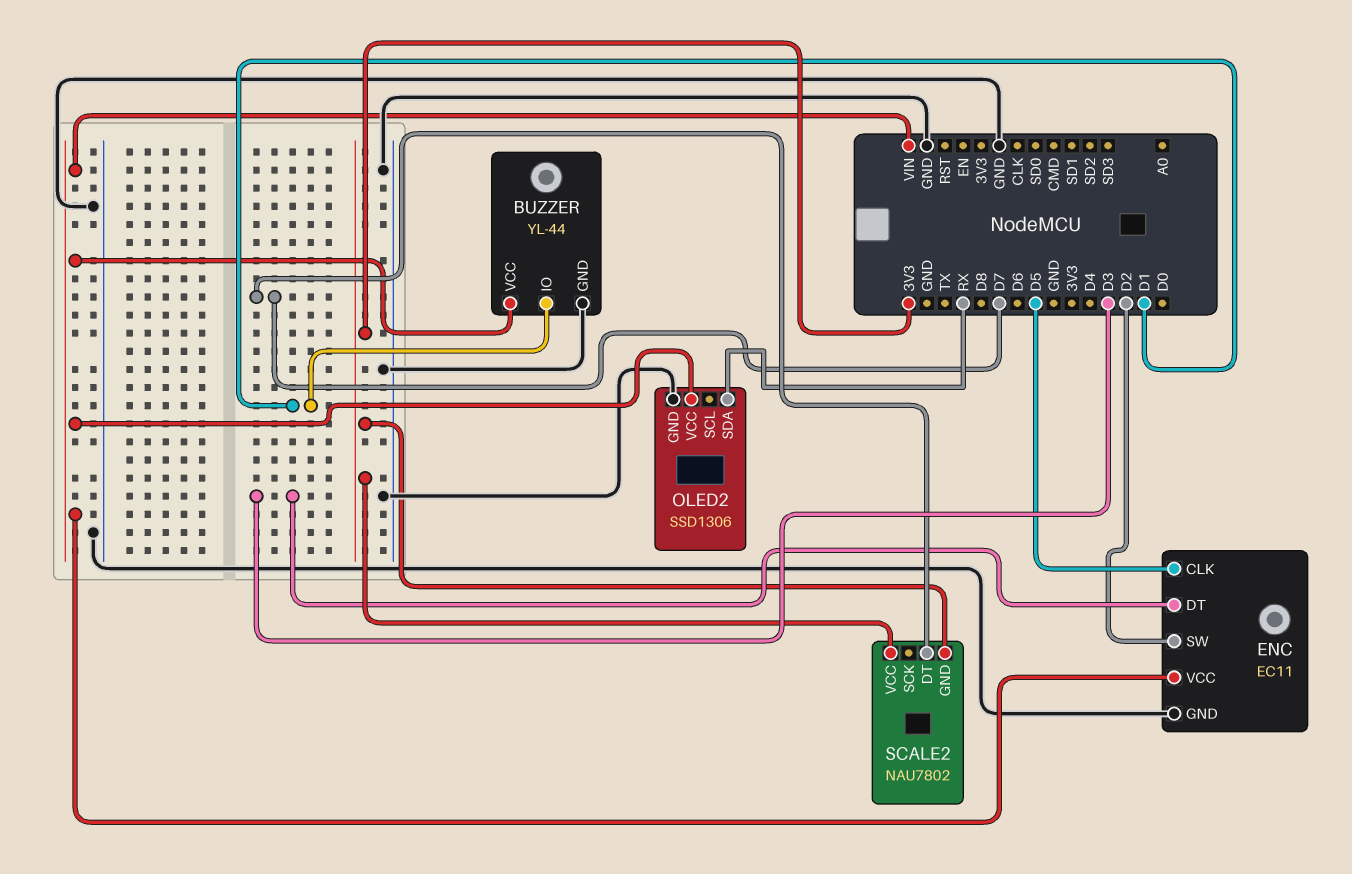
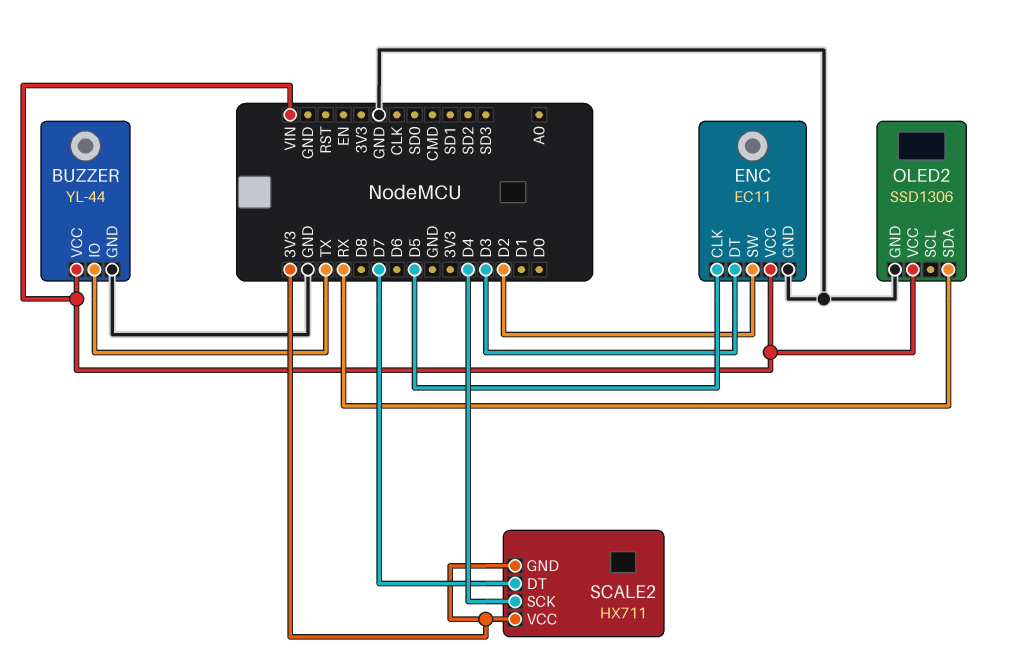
BUZZER pin IO: D1 -> TX
SCALE2: NAU7802 -> HX711
SCALE2 pin SCK: none -> D4

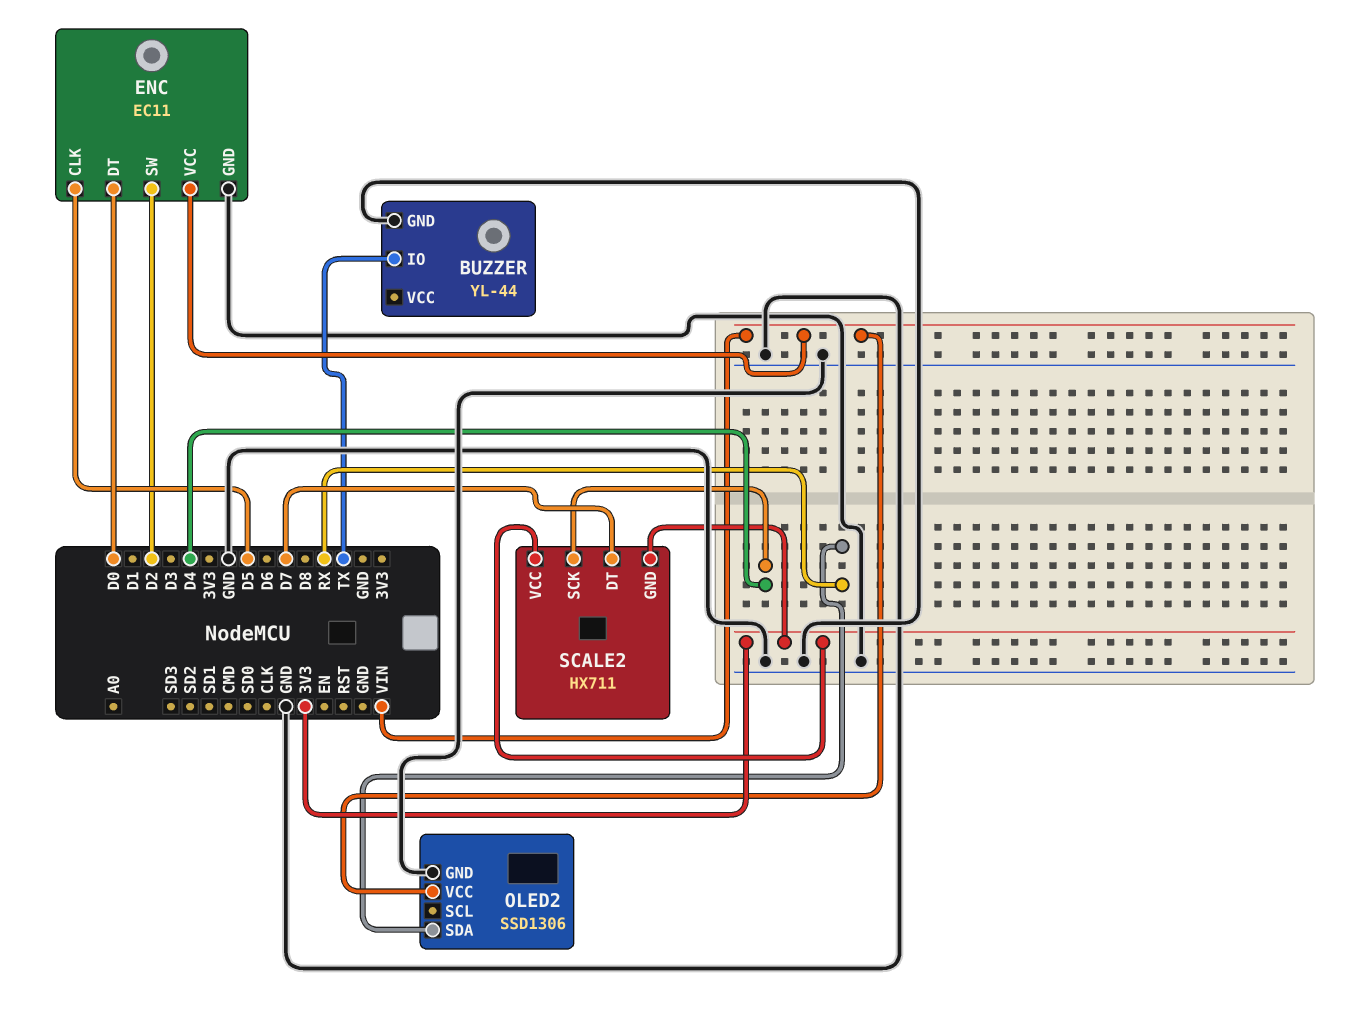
BUZZER pin VCC: VIN -> none
ENC pin DT: D3 -> D0

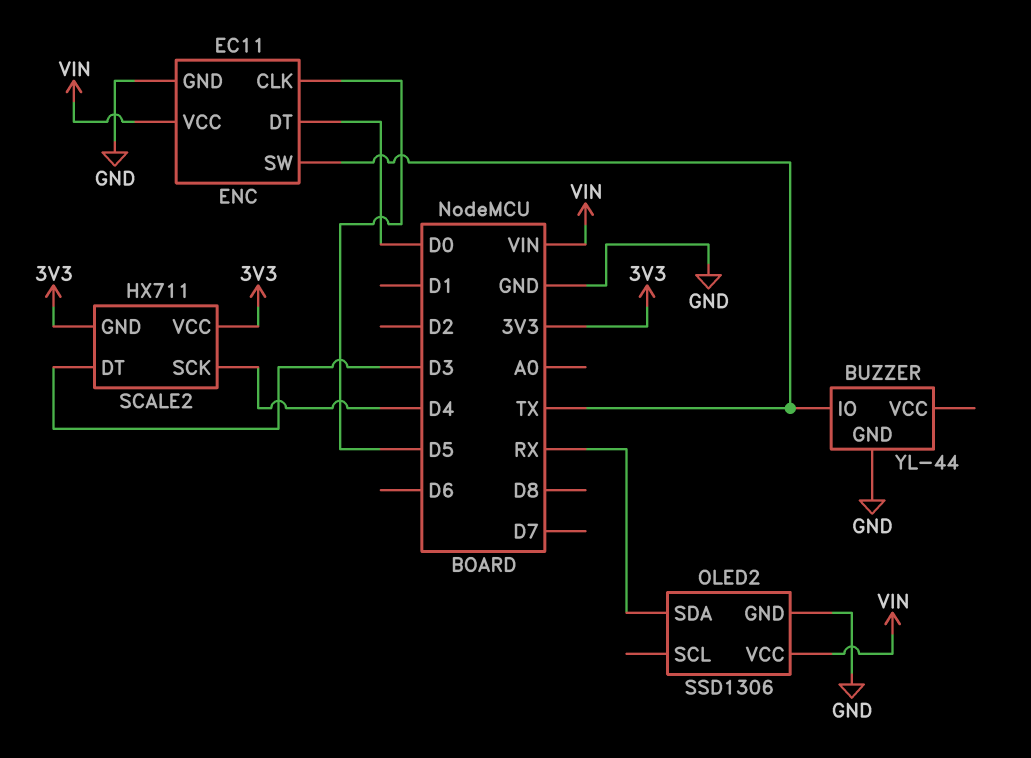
ENC pin SW: D2 -> TX
SCALE2 pin DT: D7 -> D3

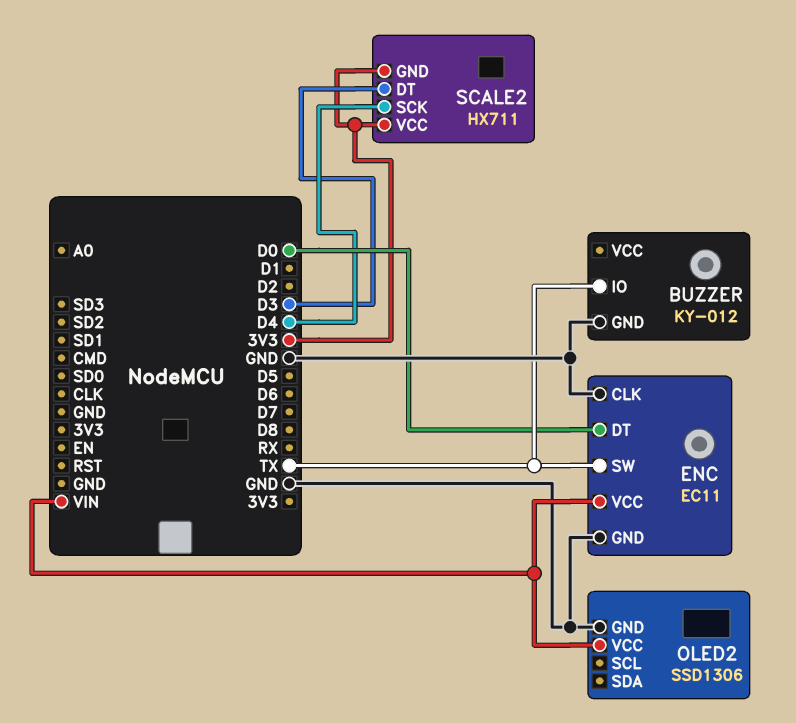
BUZZER: YL-44 -> KY-012
ENC pin CLK: D5 -> GND
OLED2 pin SDA: RX -> none

